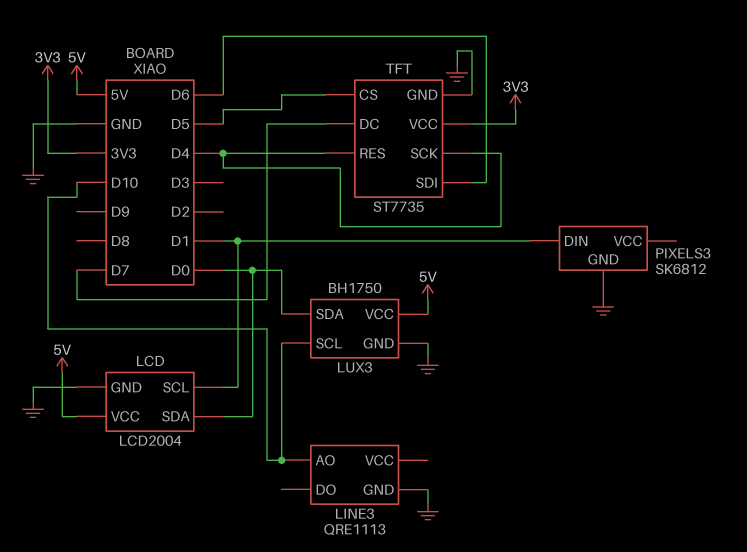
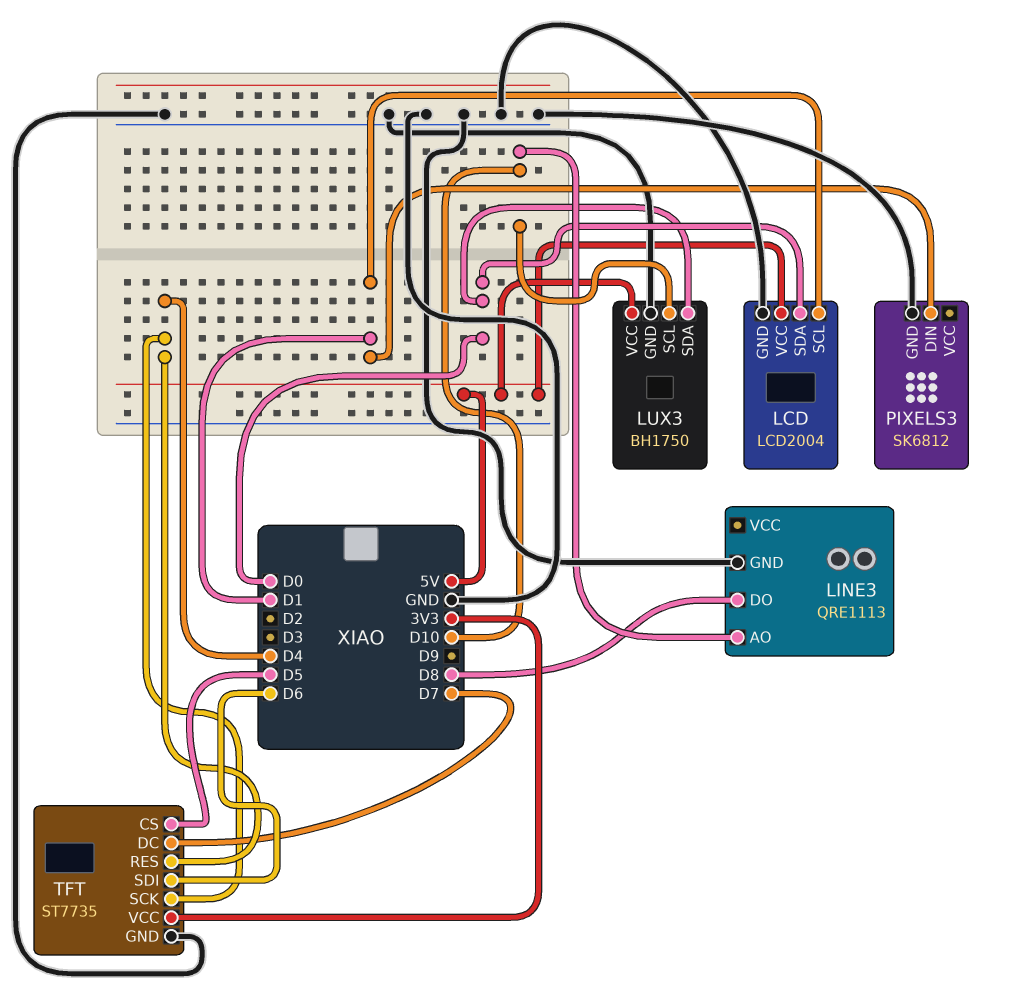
LINE3 pin DO: none -> D8

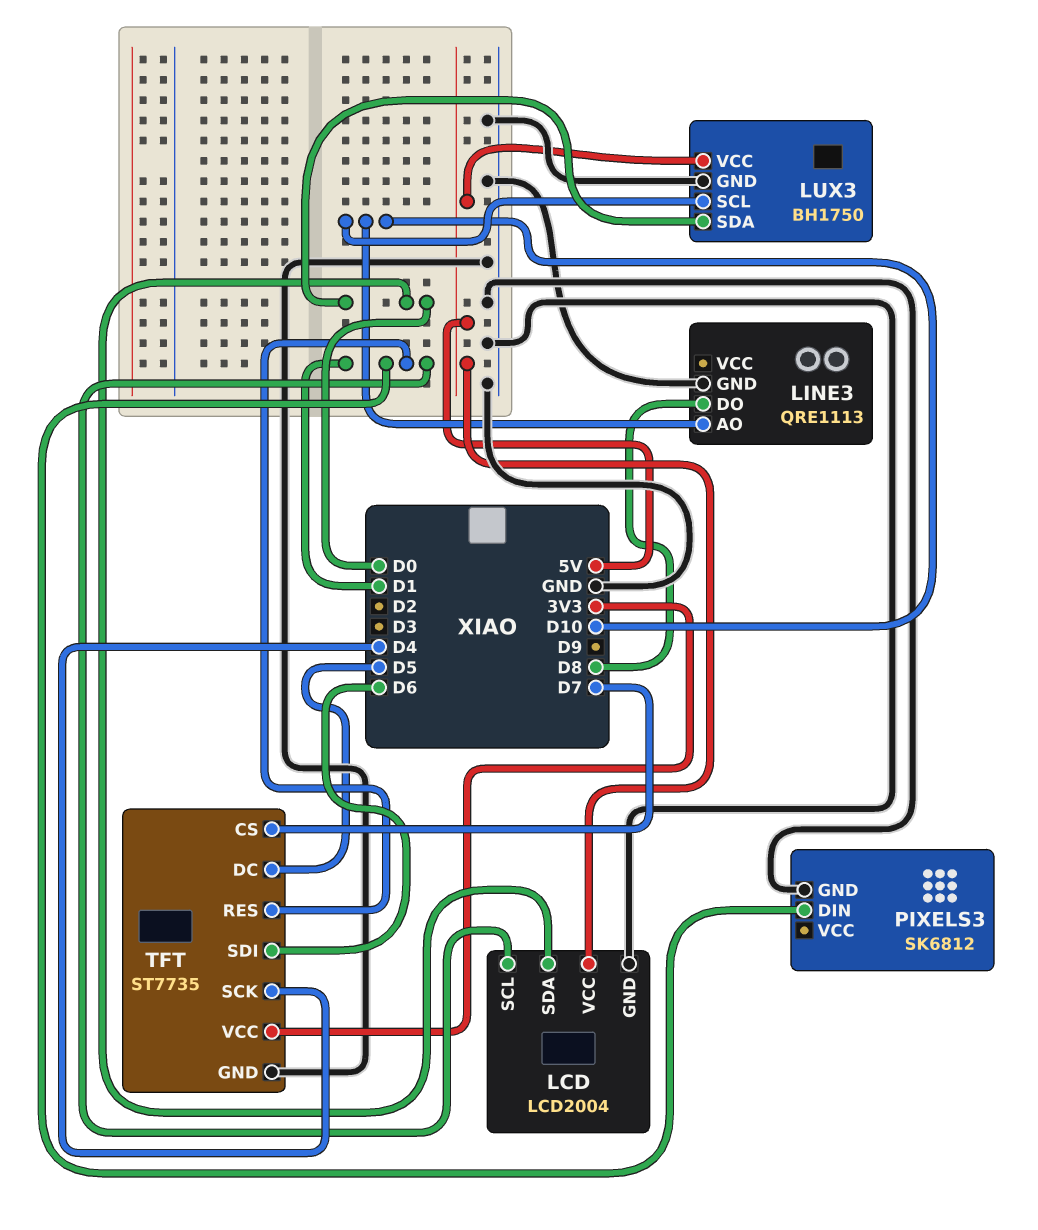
TFT pin CS: D5 -> D7
TFT pin DC: D7 -> D5
TFT pin RES: D4 -> D1

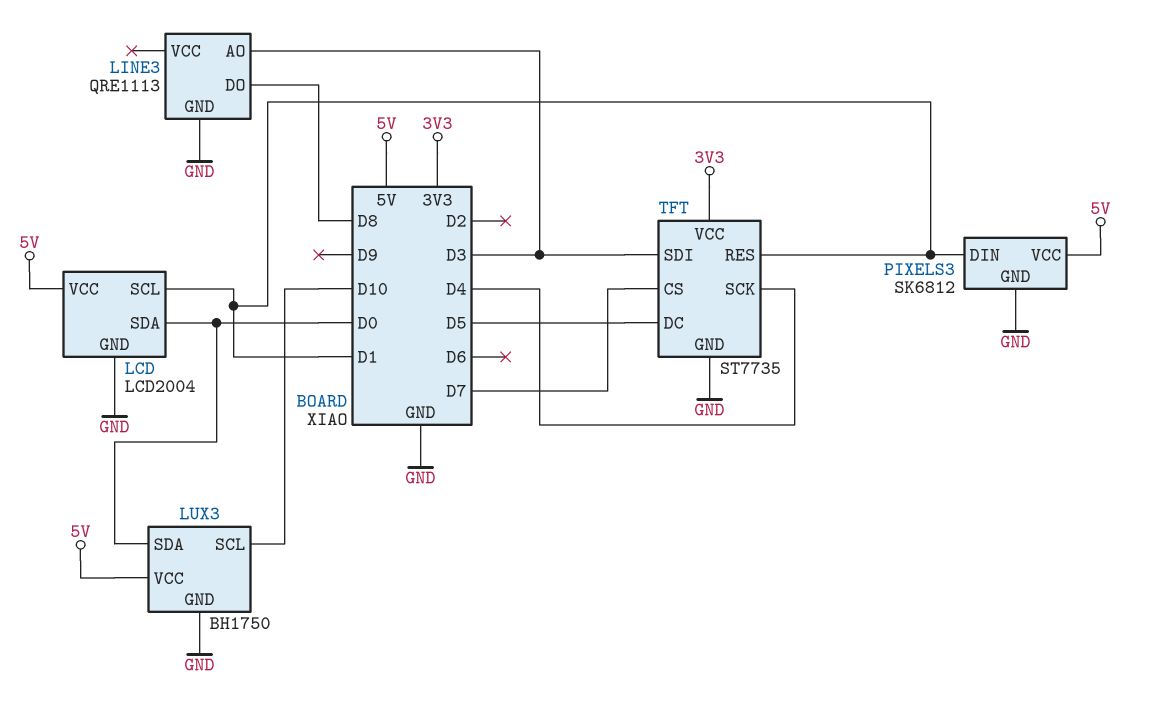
LINE3 pin AO: D10 -> D3
PIXELS3 pin VCC: none -> 5V
TFT pin SDI: D6 -> D3

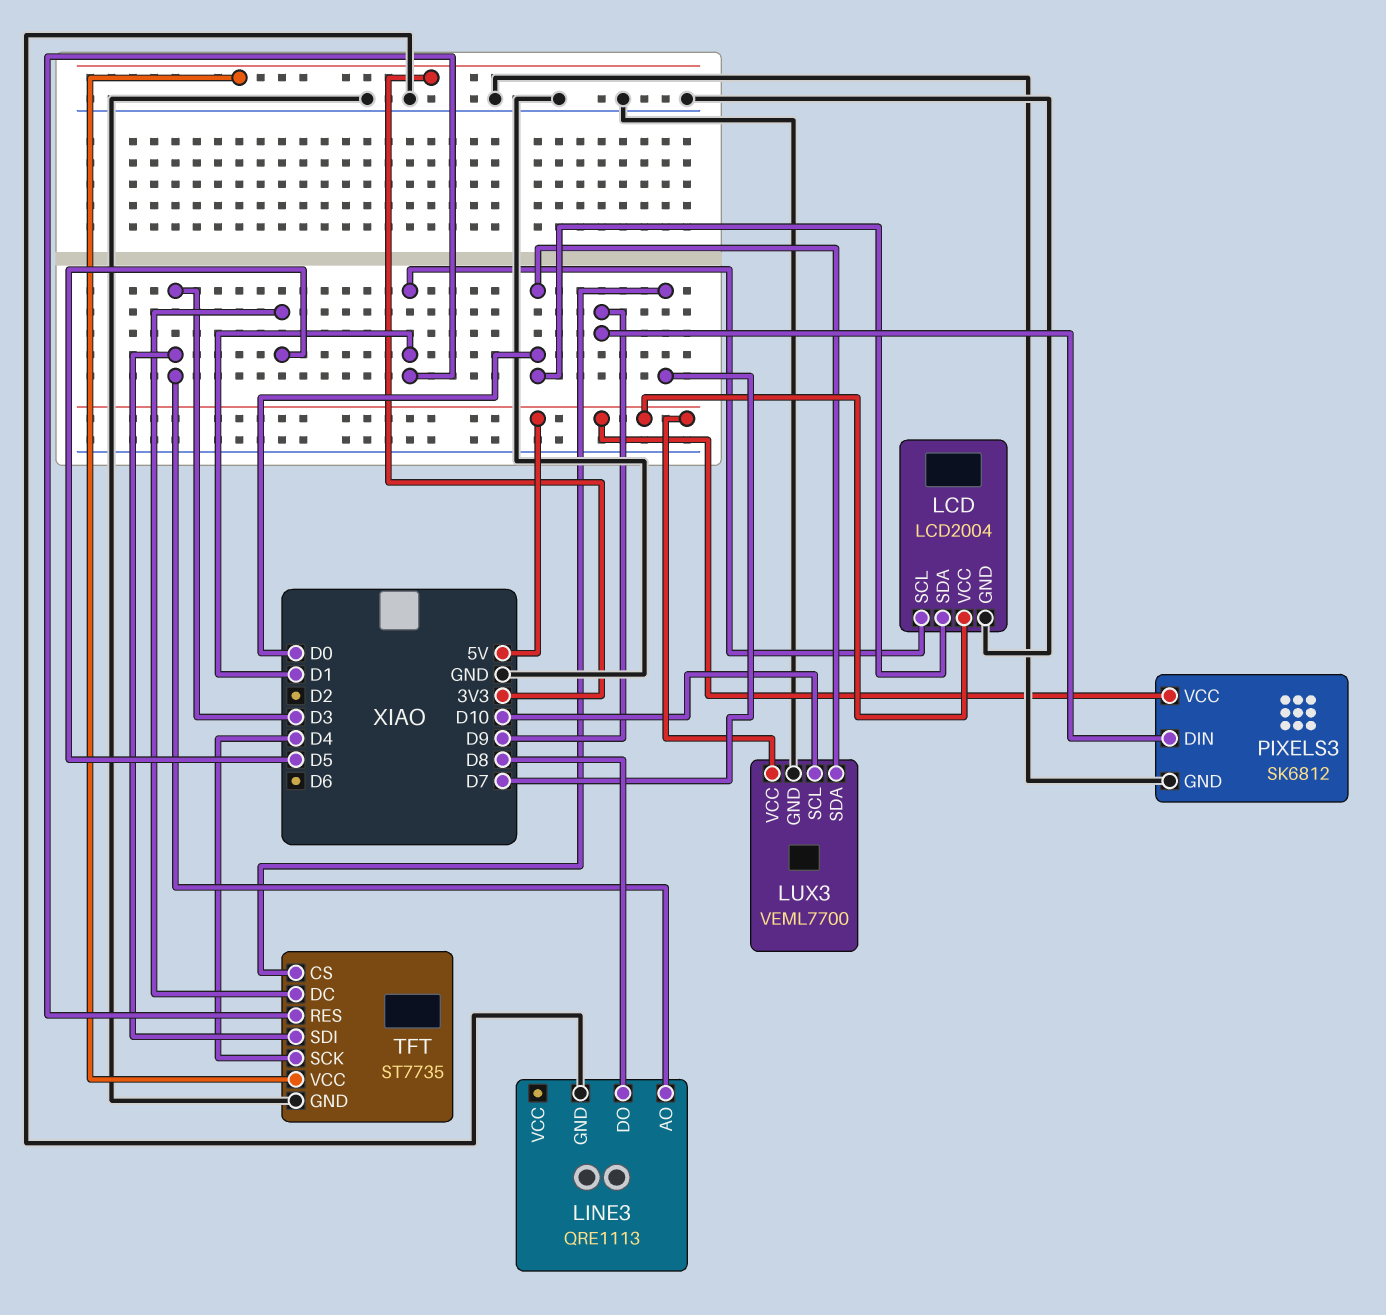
LUX3: BH1750 -> VEML7700
PIXELS3 pin DIN: D1 -> D9

